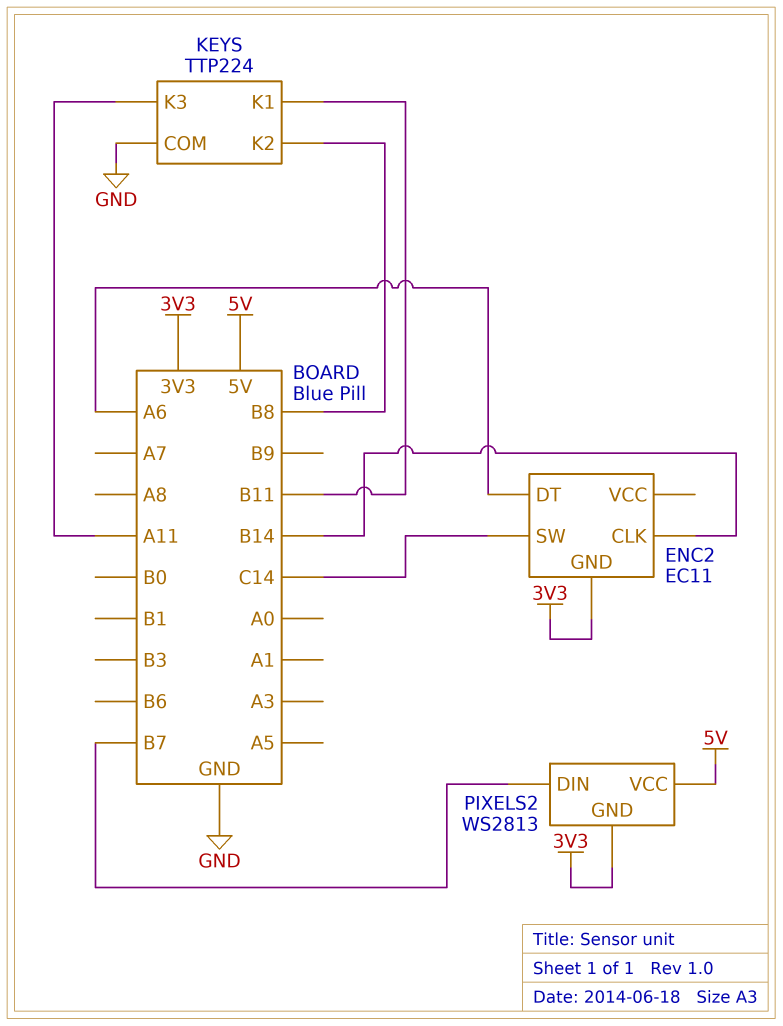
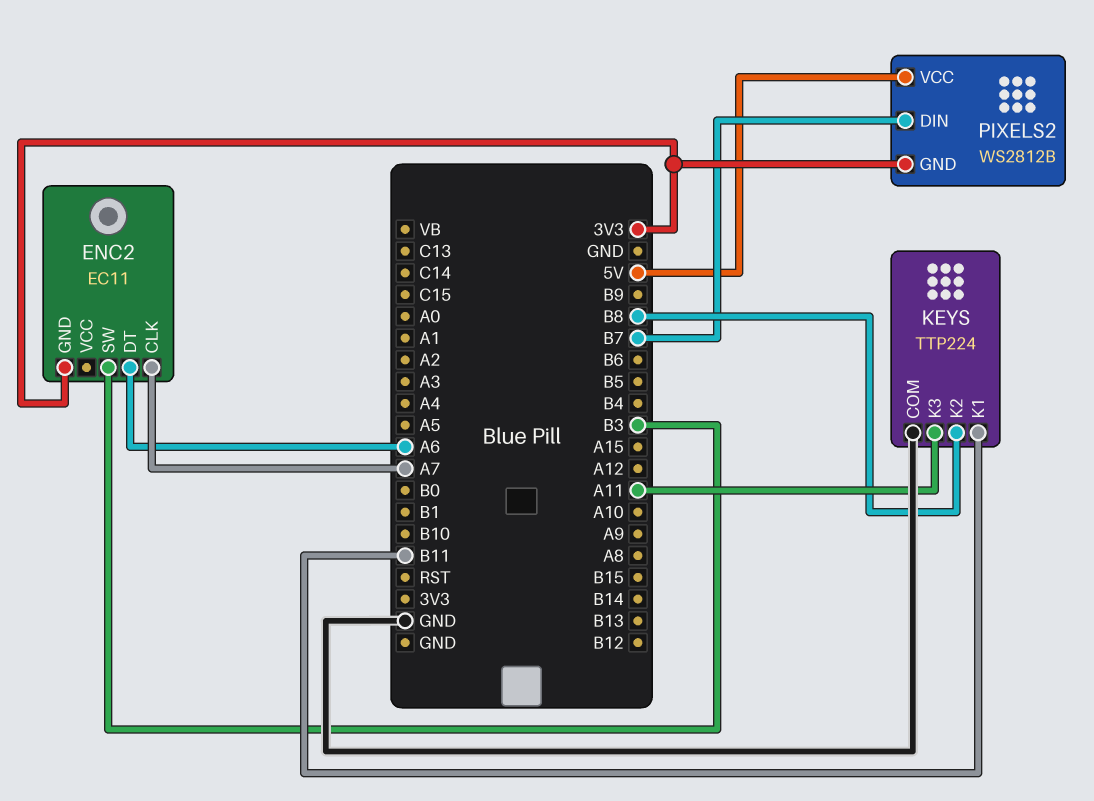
ENC2 pin CLK: B14 -> A7
ENC2 pin SW: C14 -> B3
PIXELS2: WS2813 -> WS2812B

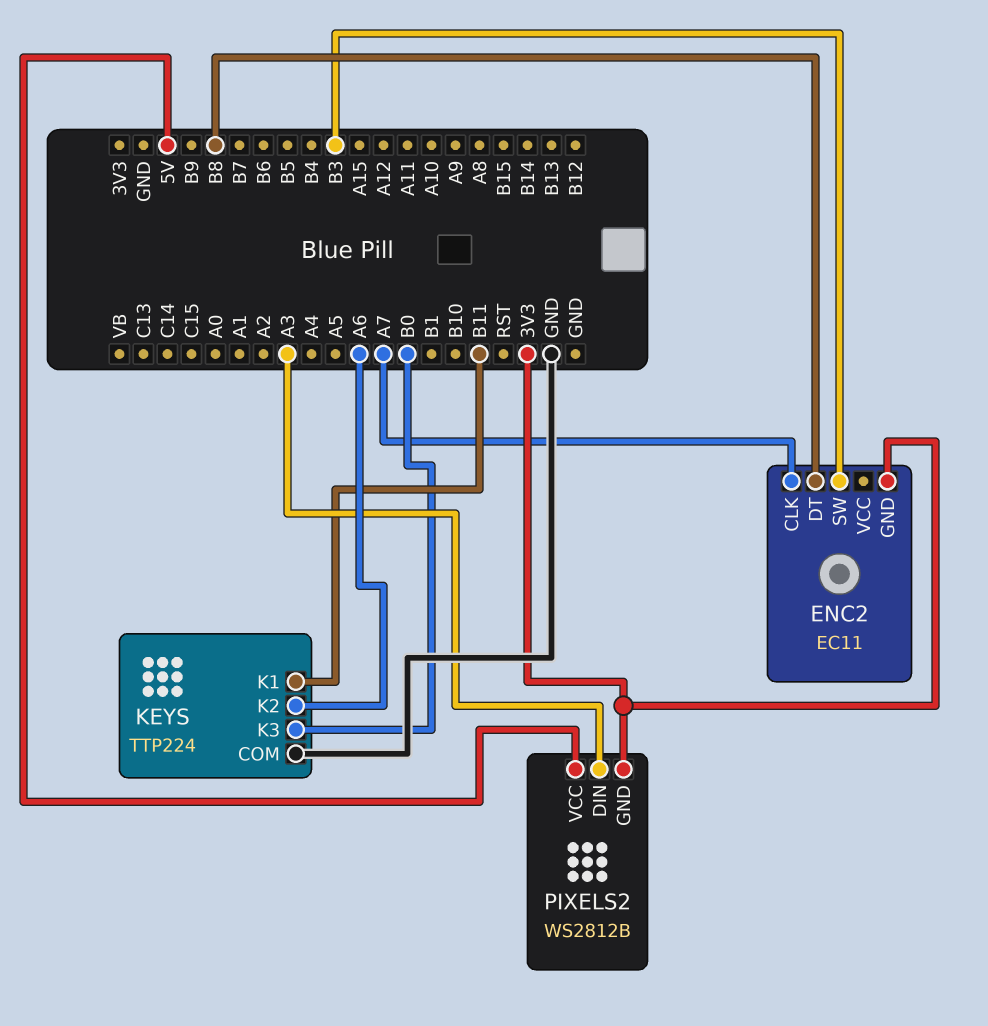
ENC2 pin DT: A6 -> B8
KEYS pin K2: B8 -> A6
KEYS pin K3: A11 -> B0
PIXELS2 pin DIN: B7 -> A3

